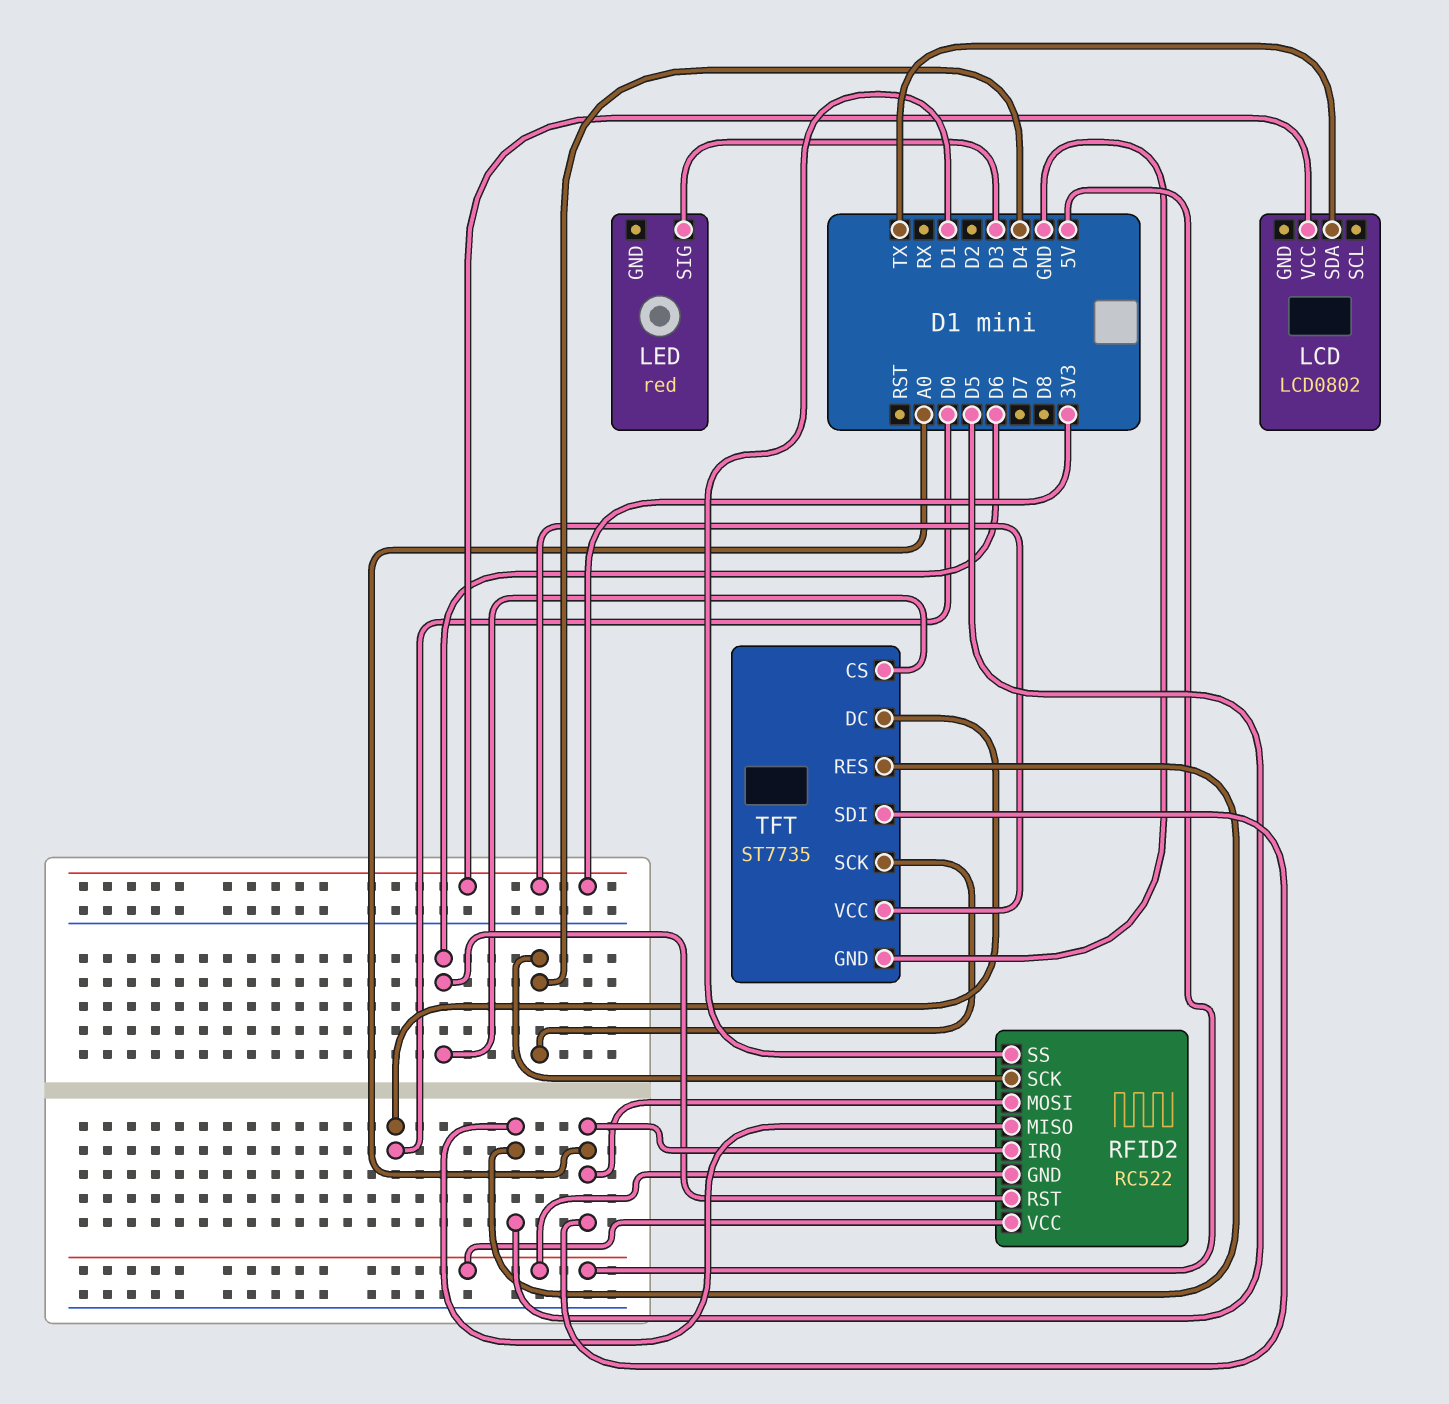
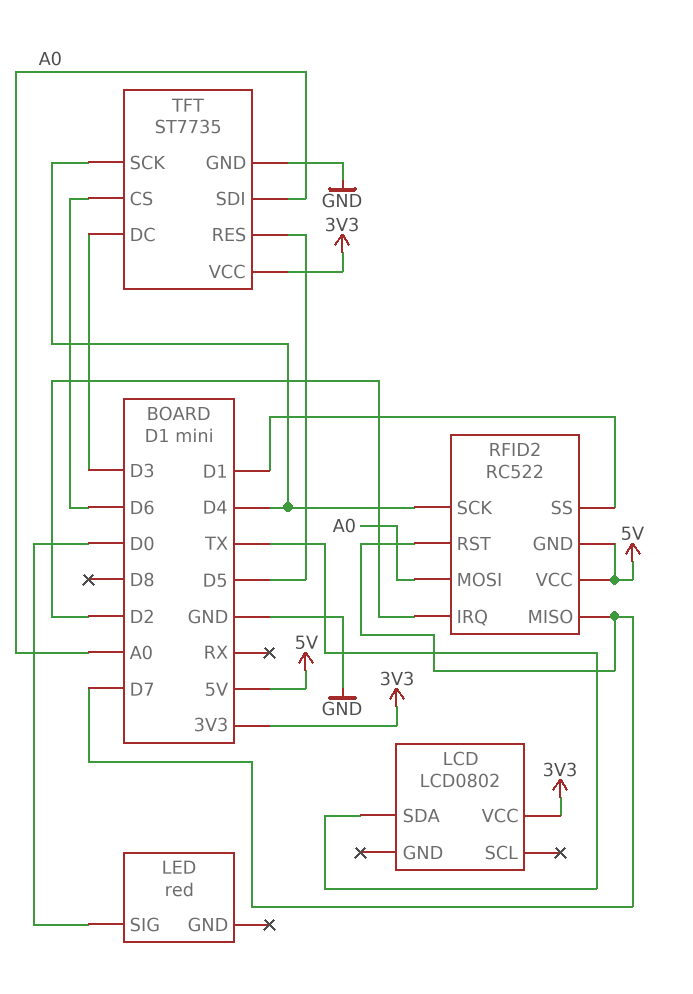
LED pin SIG: D3 -> D0
RFID2 pin IRQ: A0 -> D2
RFID2 pin MISO: D5 -> D7
RFID2 pin RST: D6 -> D7
TFT pin DC: D0 -> D3

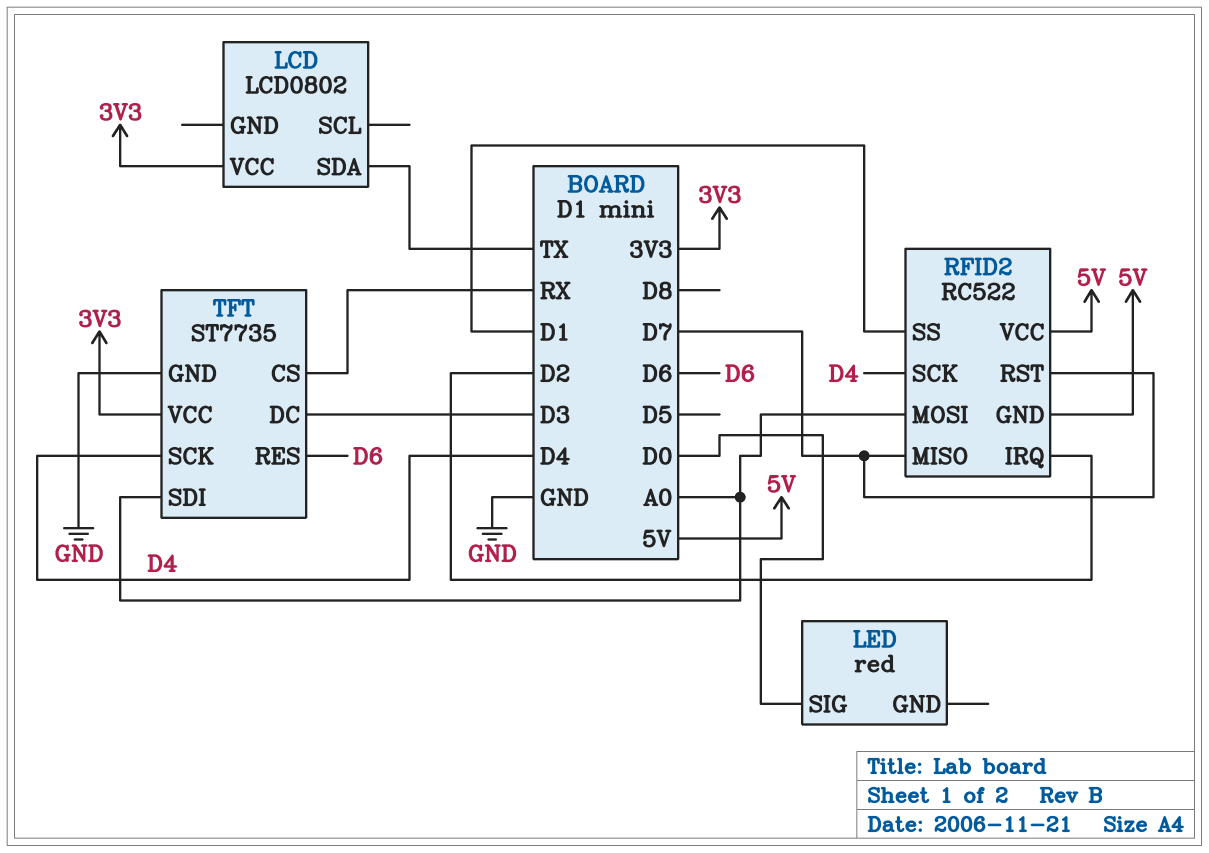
TFT pin CS: D6 -> RX
TFT pin RES: D5 -> D6

